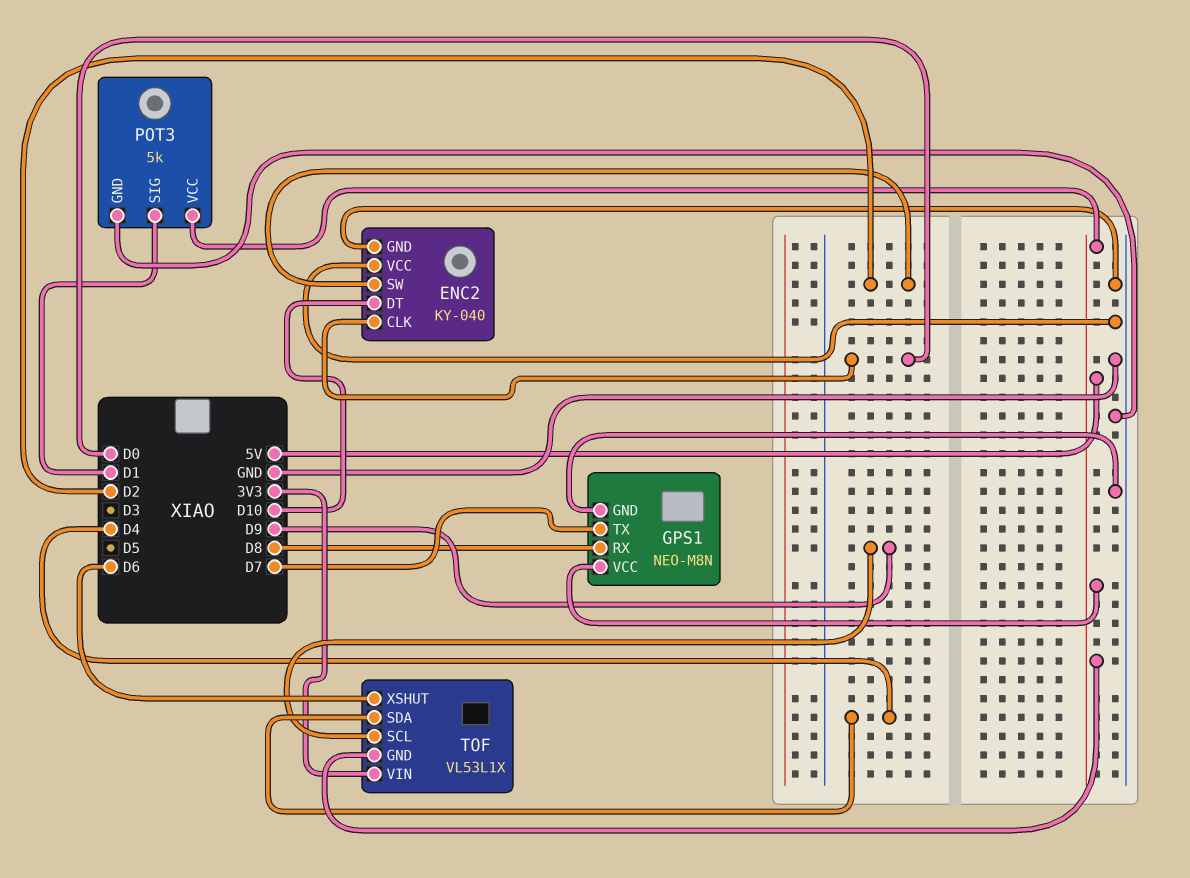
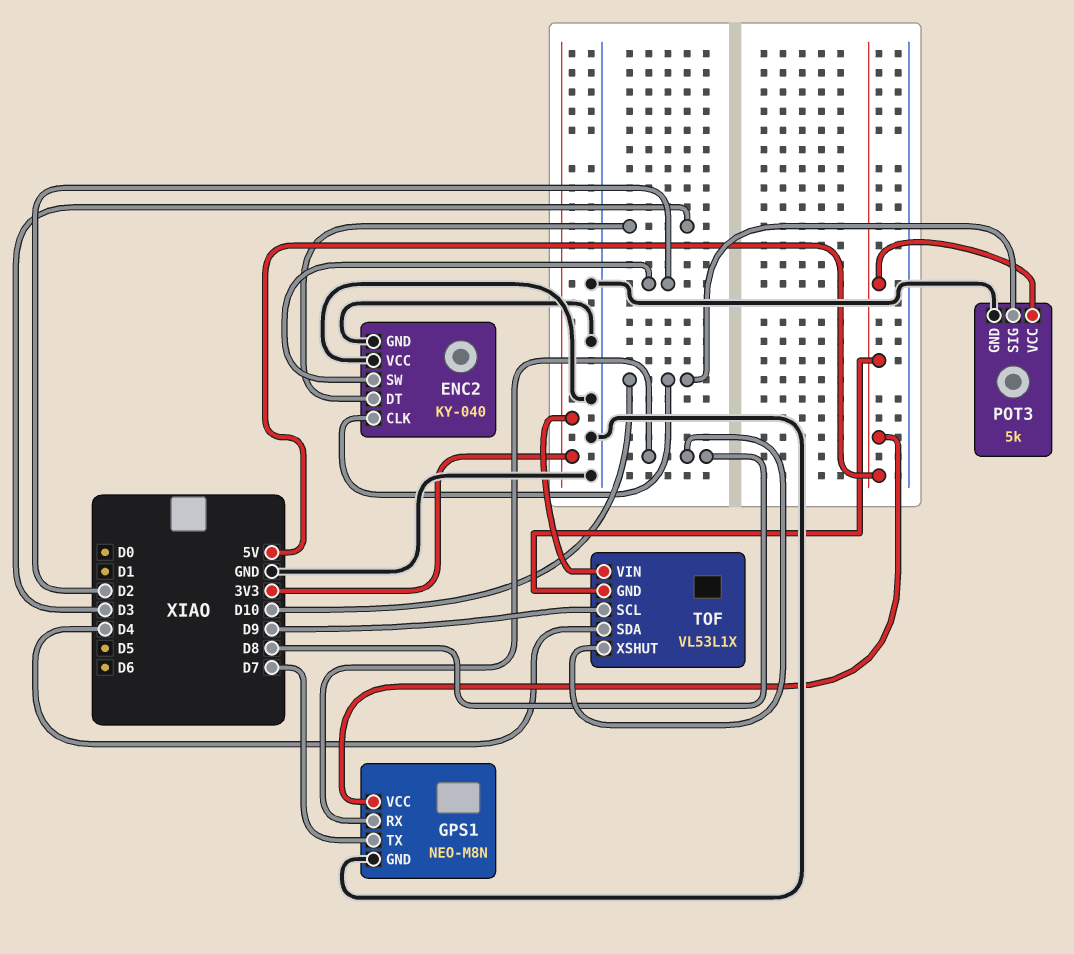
ENC2 pin CLK: D0 -> D10
ENC2 pin DT: D10 -> D3
POT3 pin SIG: D1 -> D10
TOF pin XSHUT: D6 -> D8

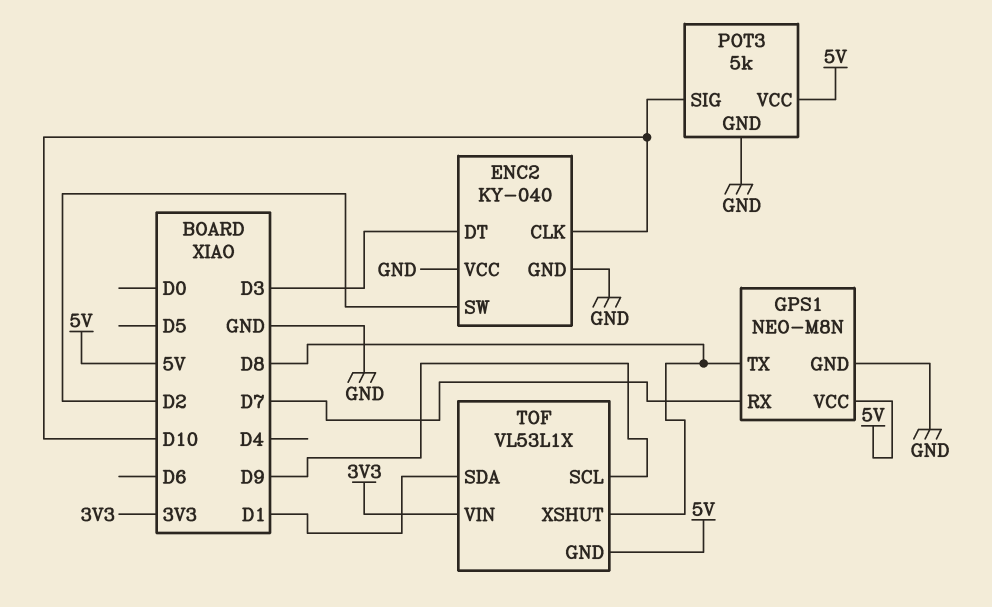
GPS1 pin RX: D8 -> D7
GPS1 pin TX: D7 -> D8
TOF pin SDA: D4 -> D1

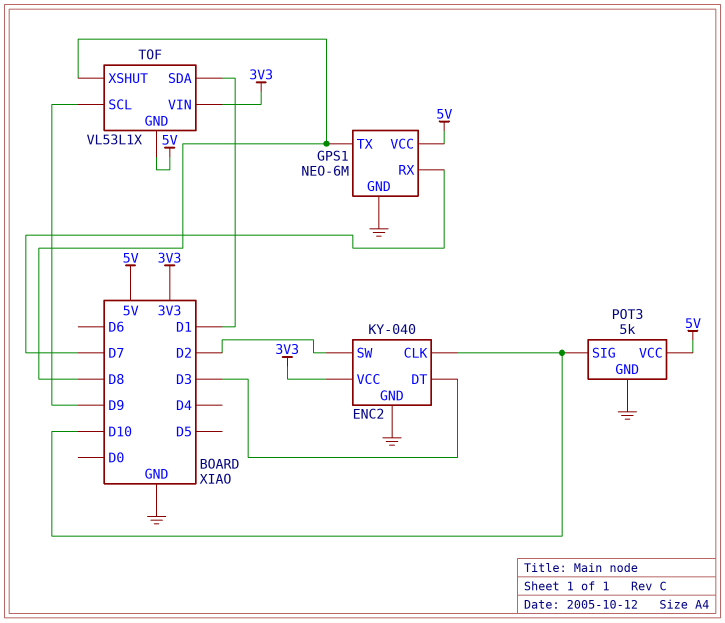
ENC2 pin VCC: GND -> 3V3
GPS1: NEO-M8N -> NEO-6M

